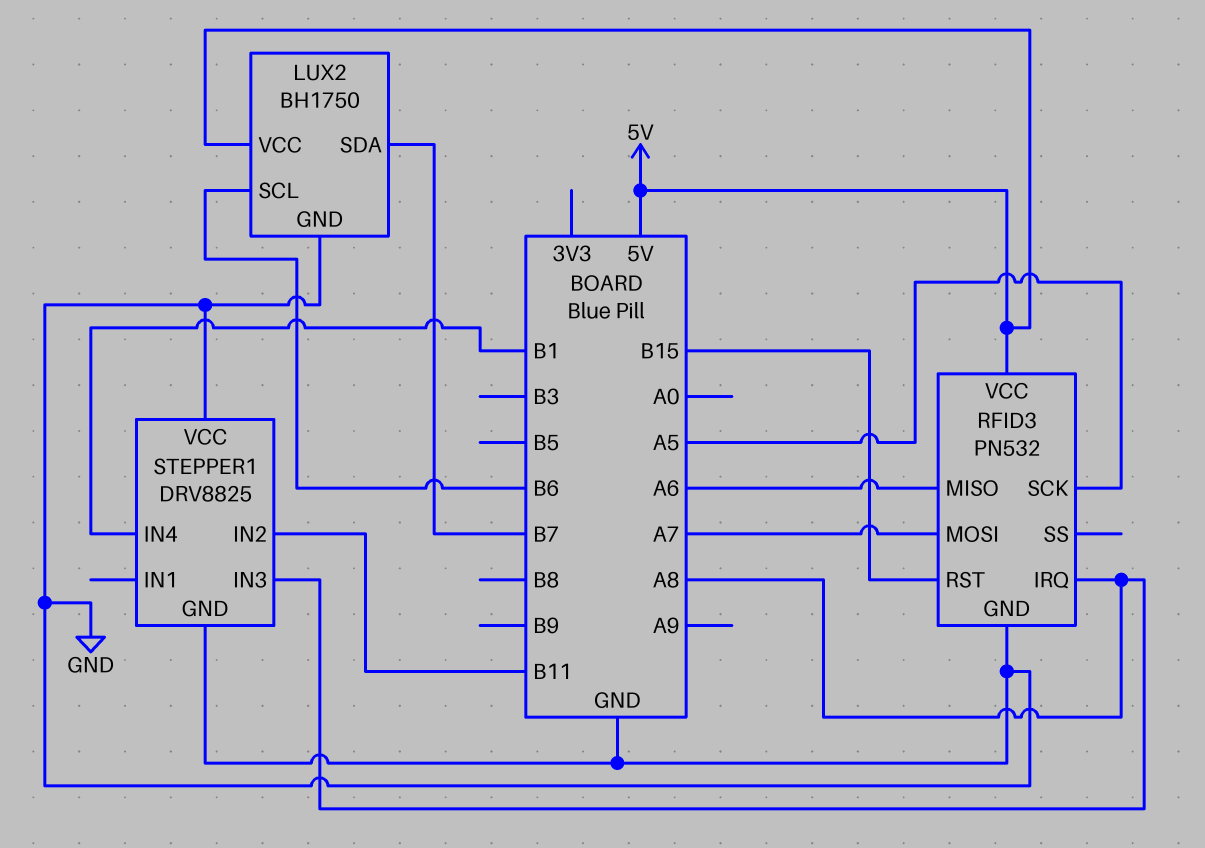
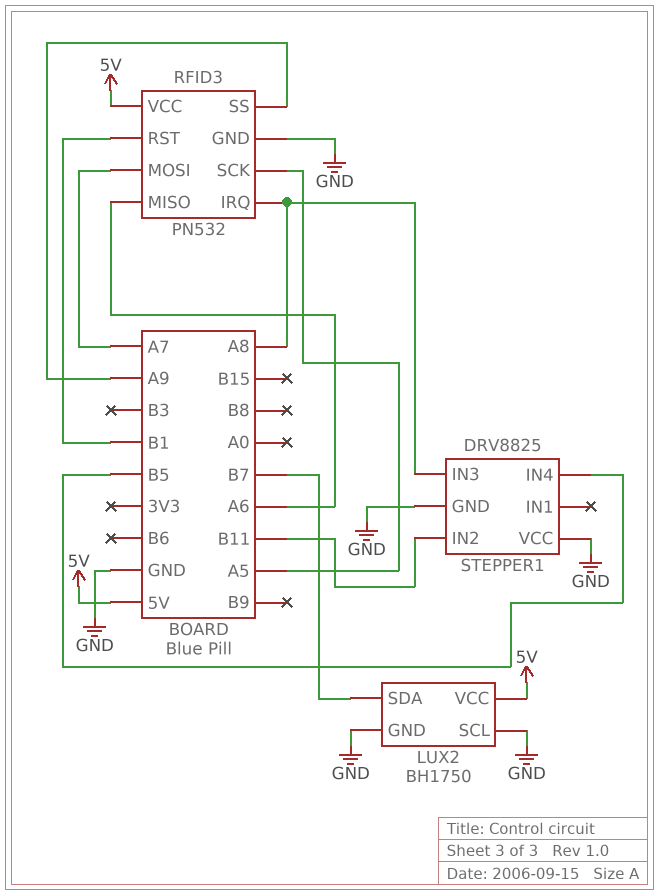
LUX2 pin SCL: B6 -> GND
RFID3 pin RST: B15 -> B1
RFID3 pin SS: none -> A9
STEPPER1 pin IN4: B1 -> B5

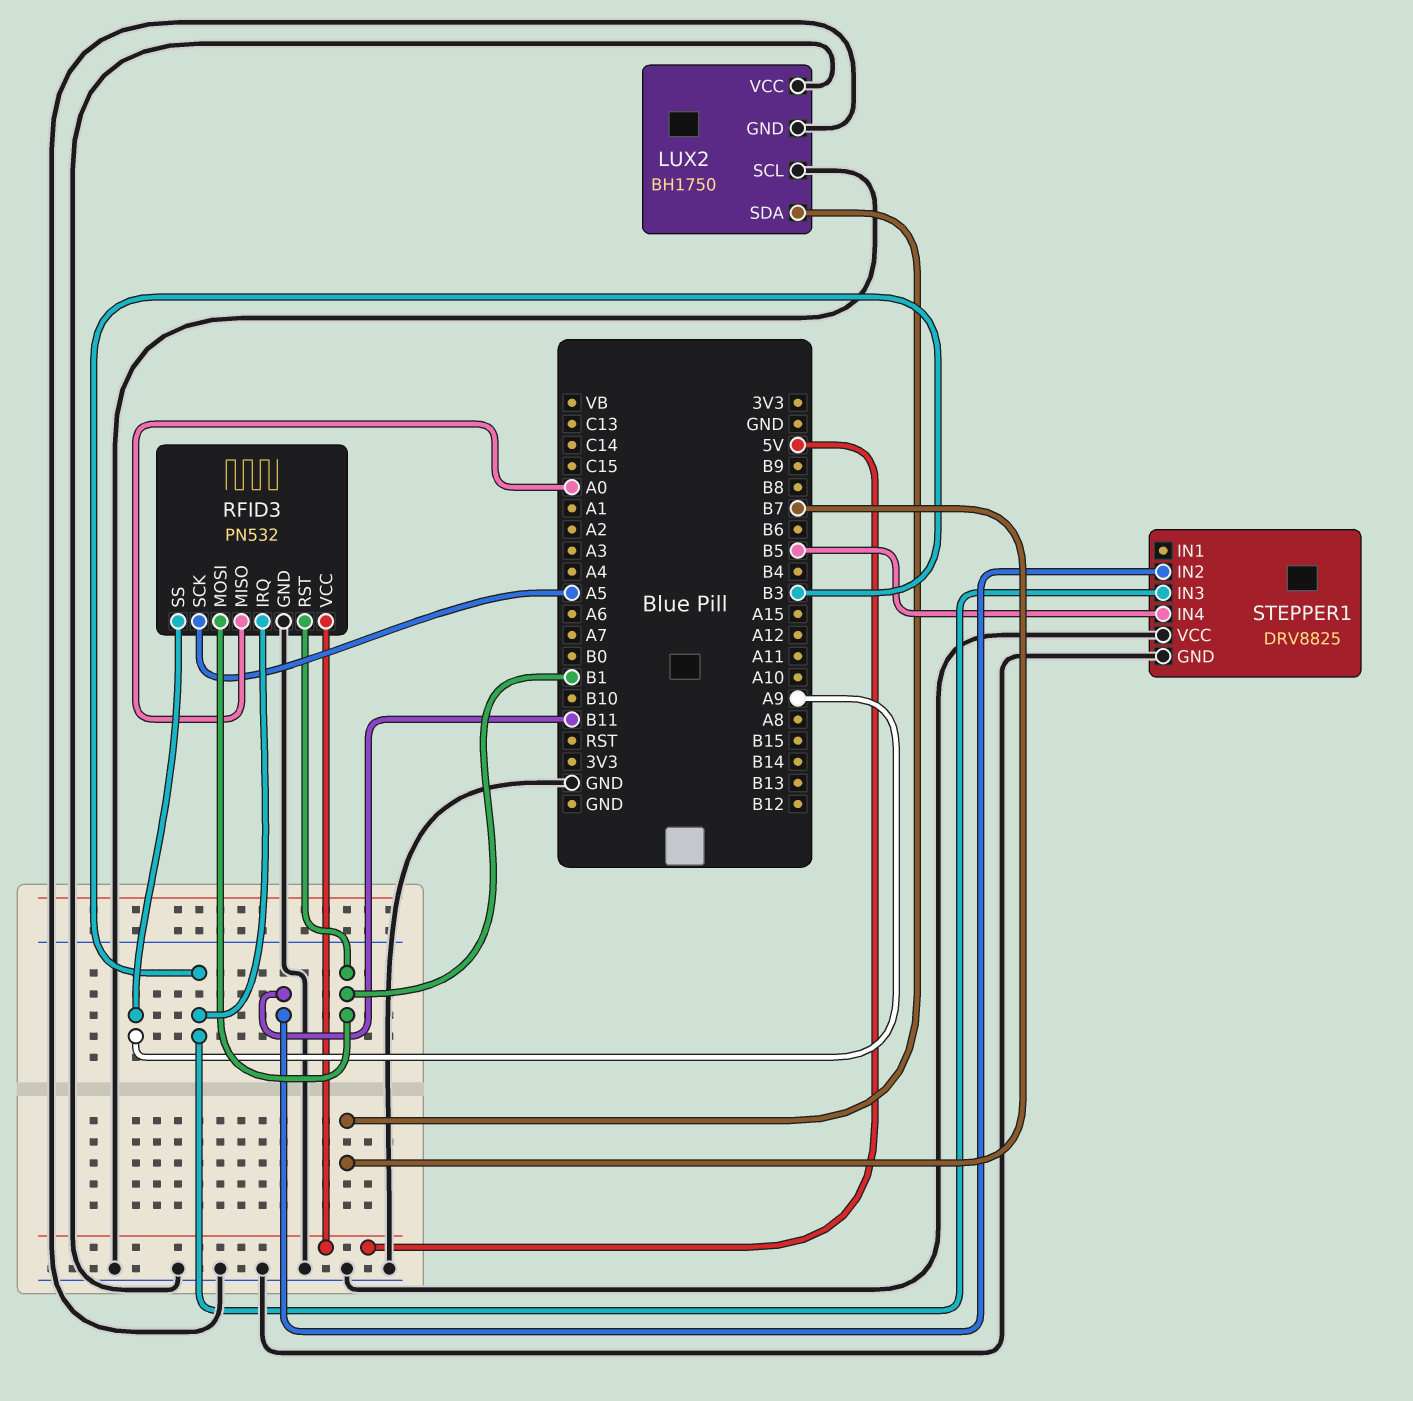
LUX2 pin VCC: 5V -> GND
RFID3 pin IRQ: A8 -> B3
RFID3 pin MISO: A6 -> A0
RFID3 pin MOSI: A7 -> B1
STEPPER1 pin IN3: A8 -> B3

